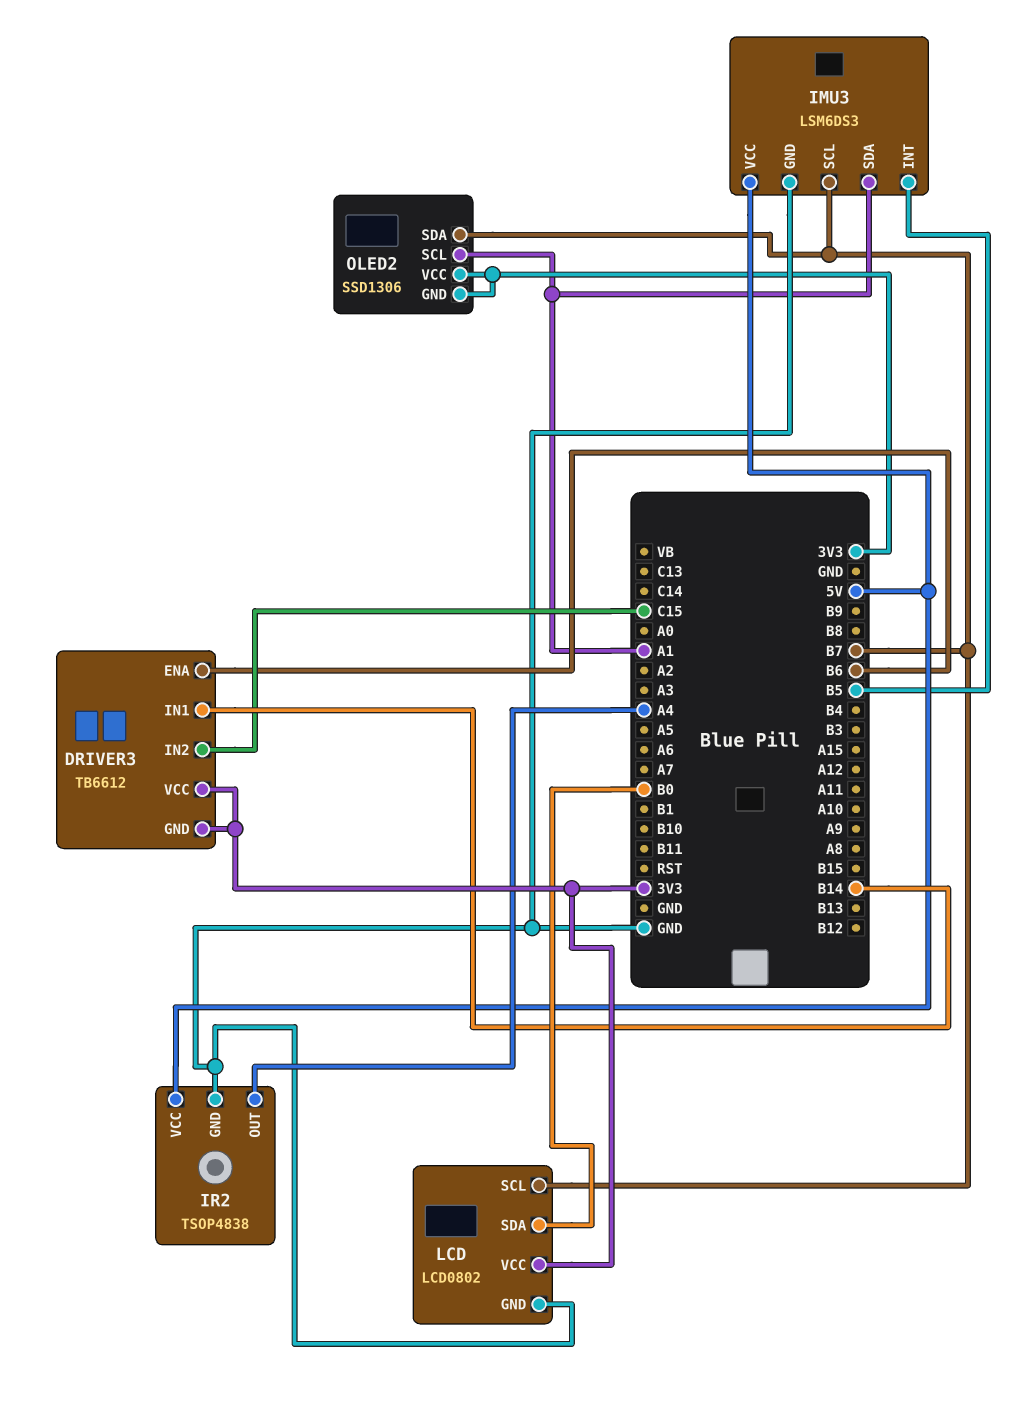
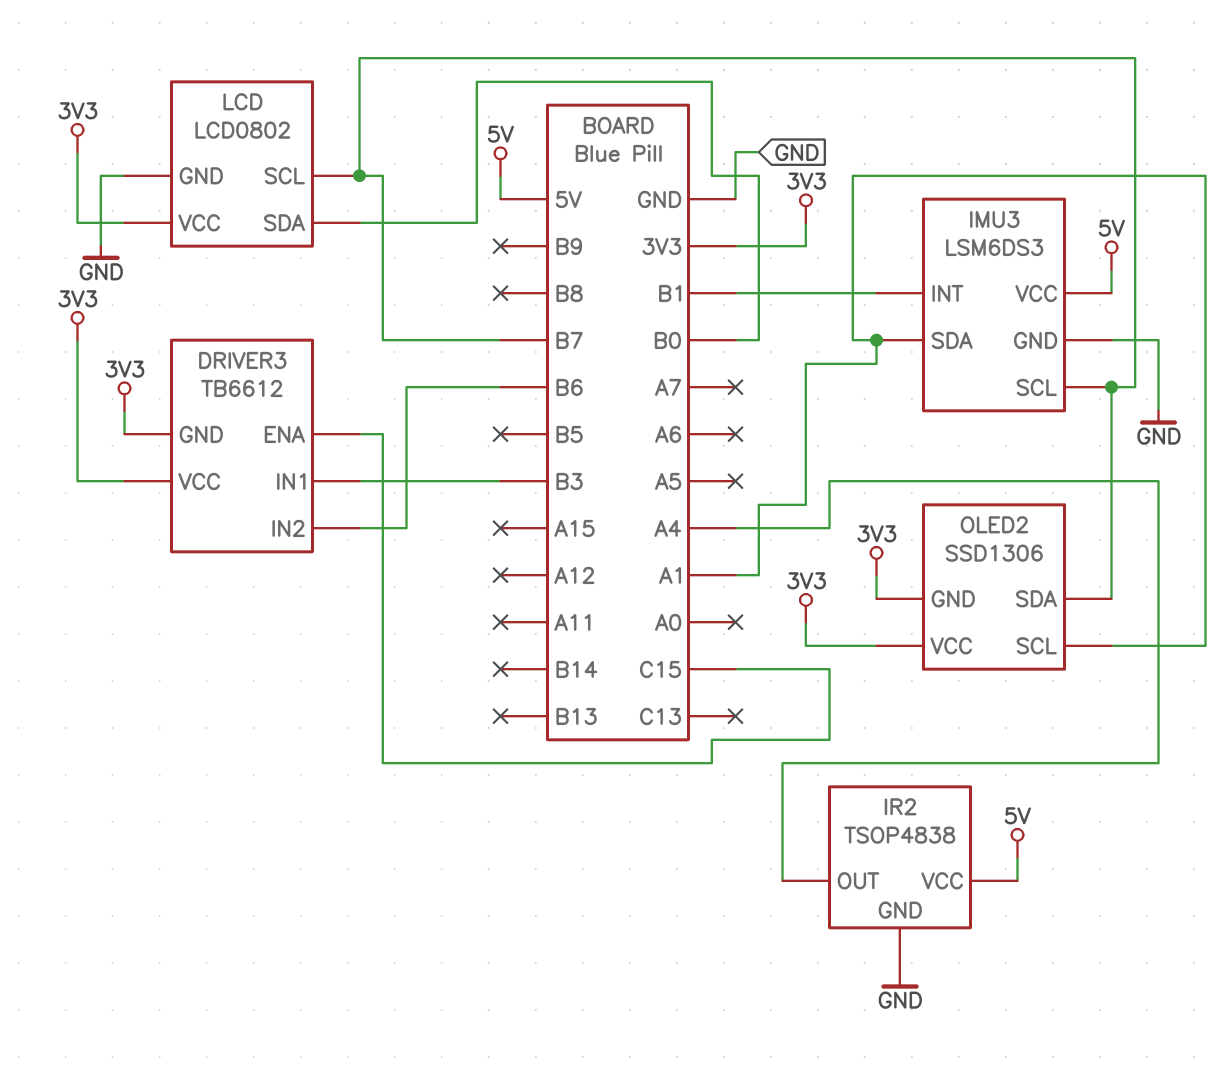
DRIVER3 pin ENA: B6 -> C15
DRIVER3 pin IN1: B14 -> B3
DRIVER3 pin IN2: C15 -> B6
IMU3 pin INT: B5 -> B1

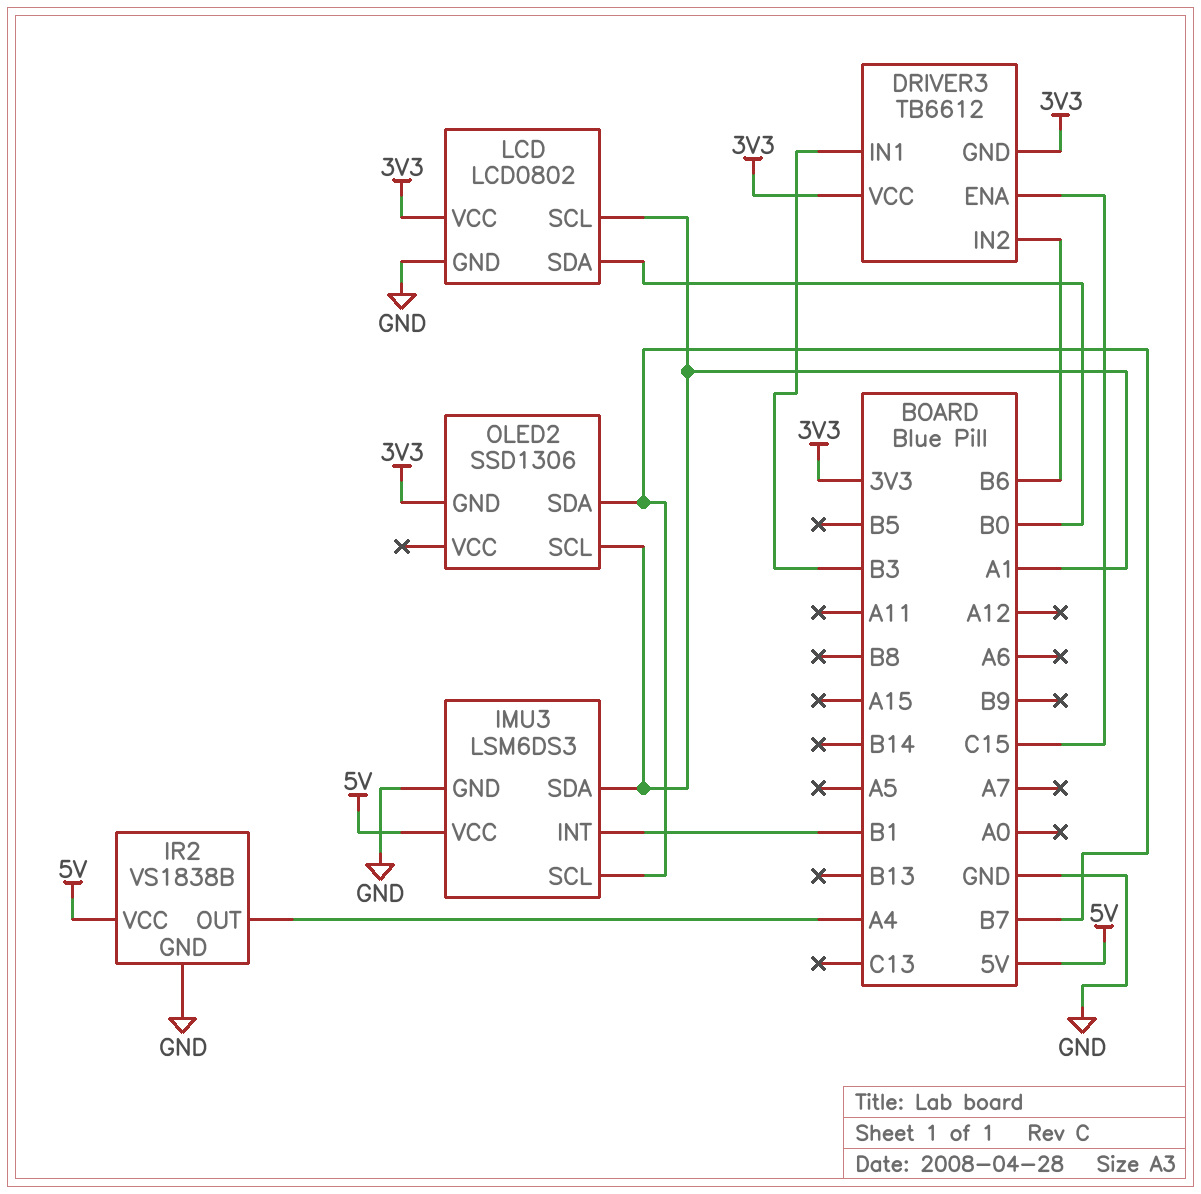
IR2: TSOP4838 -> VS1838B
LCD pin SCL: B7 -> A1
OLED2 pin VCC: 3V3 -> none

